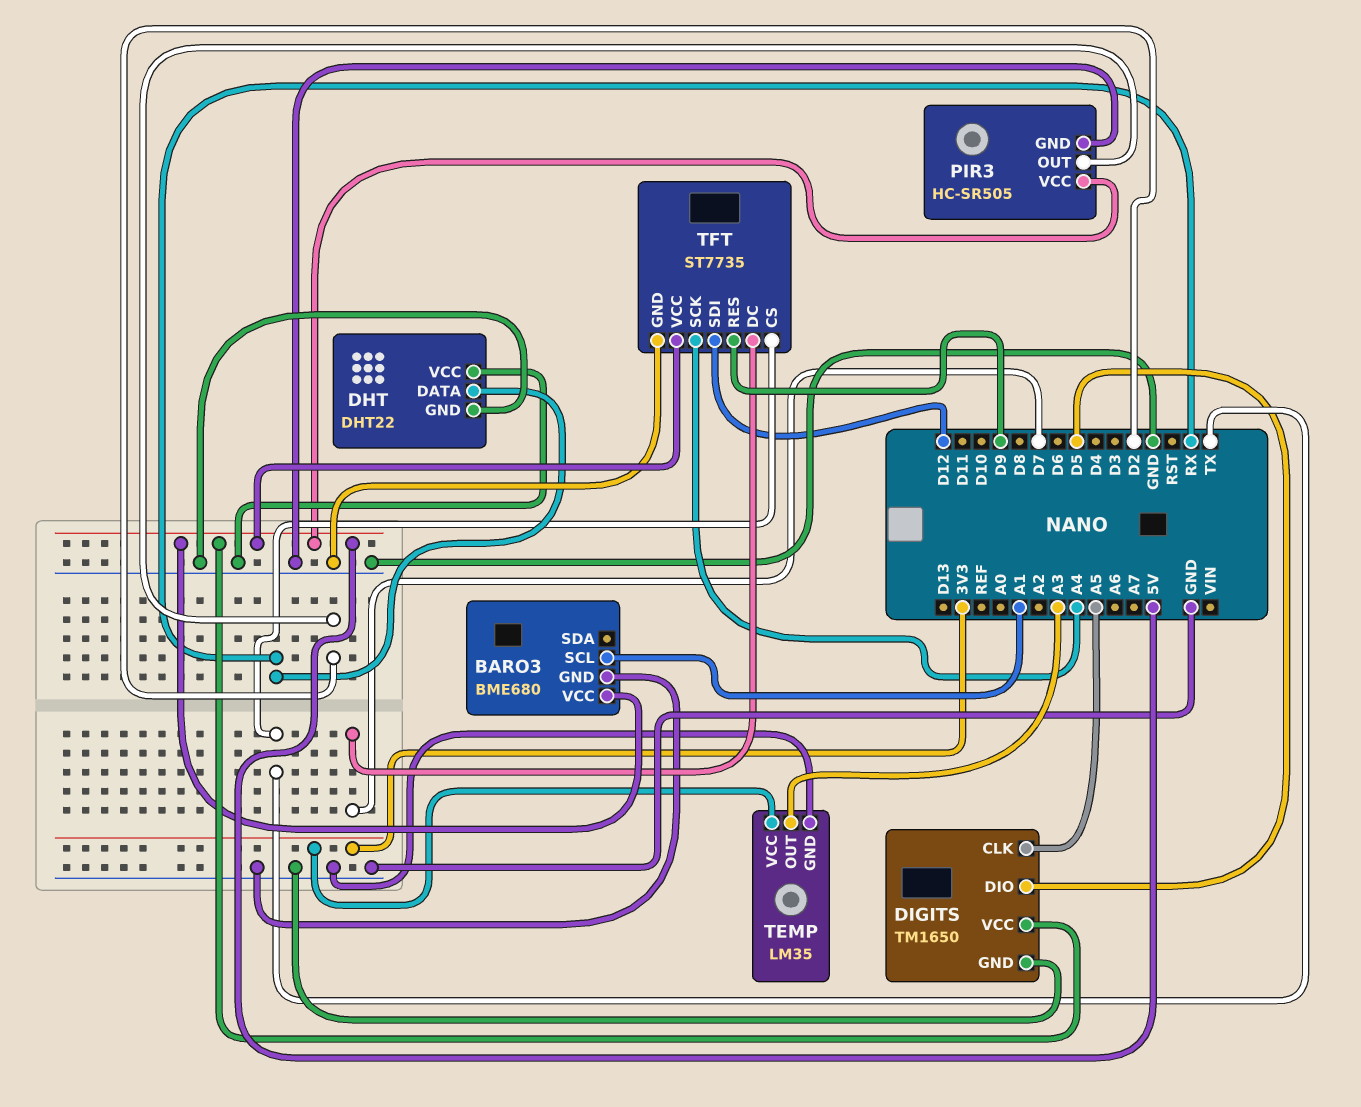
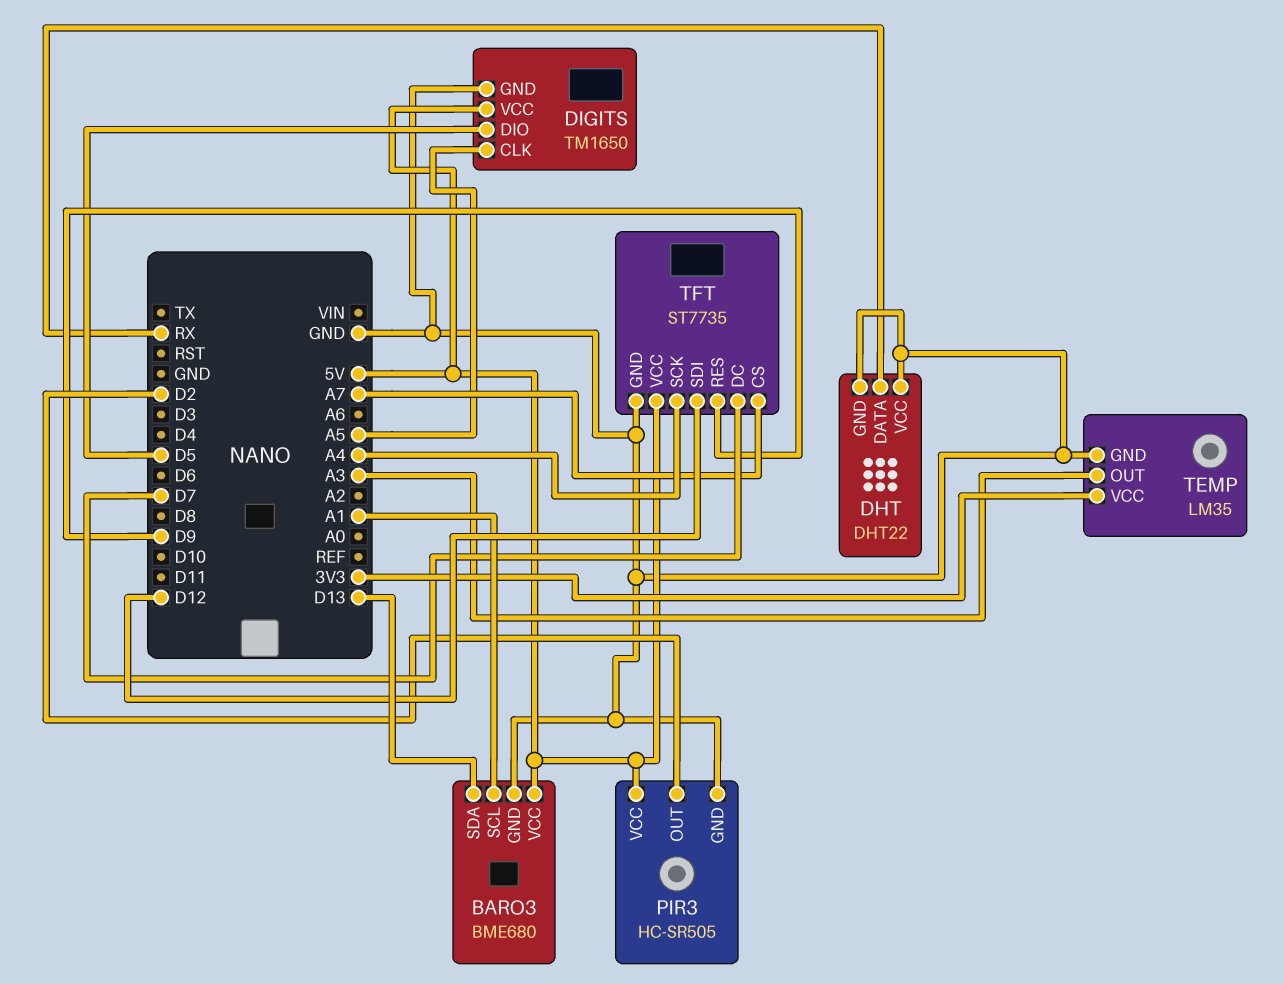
BARO3 pin SDA: none -> D13
TFT pin CS: TX -> A7

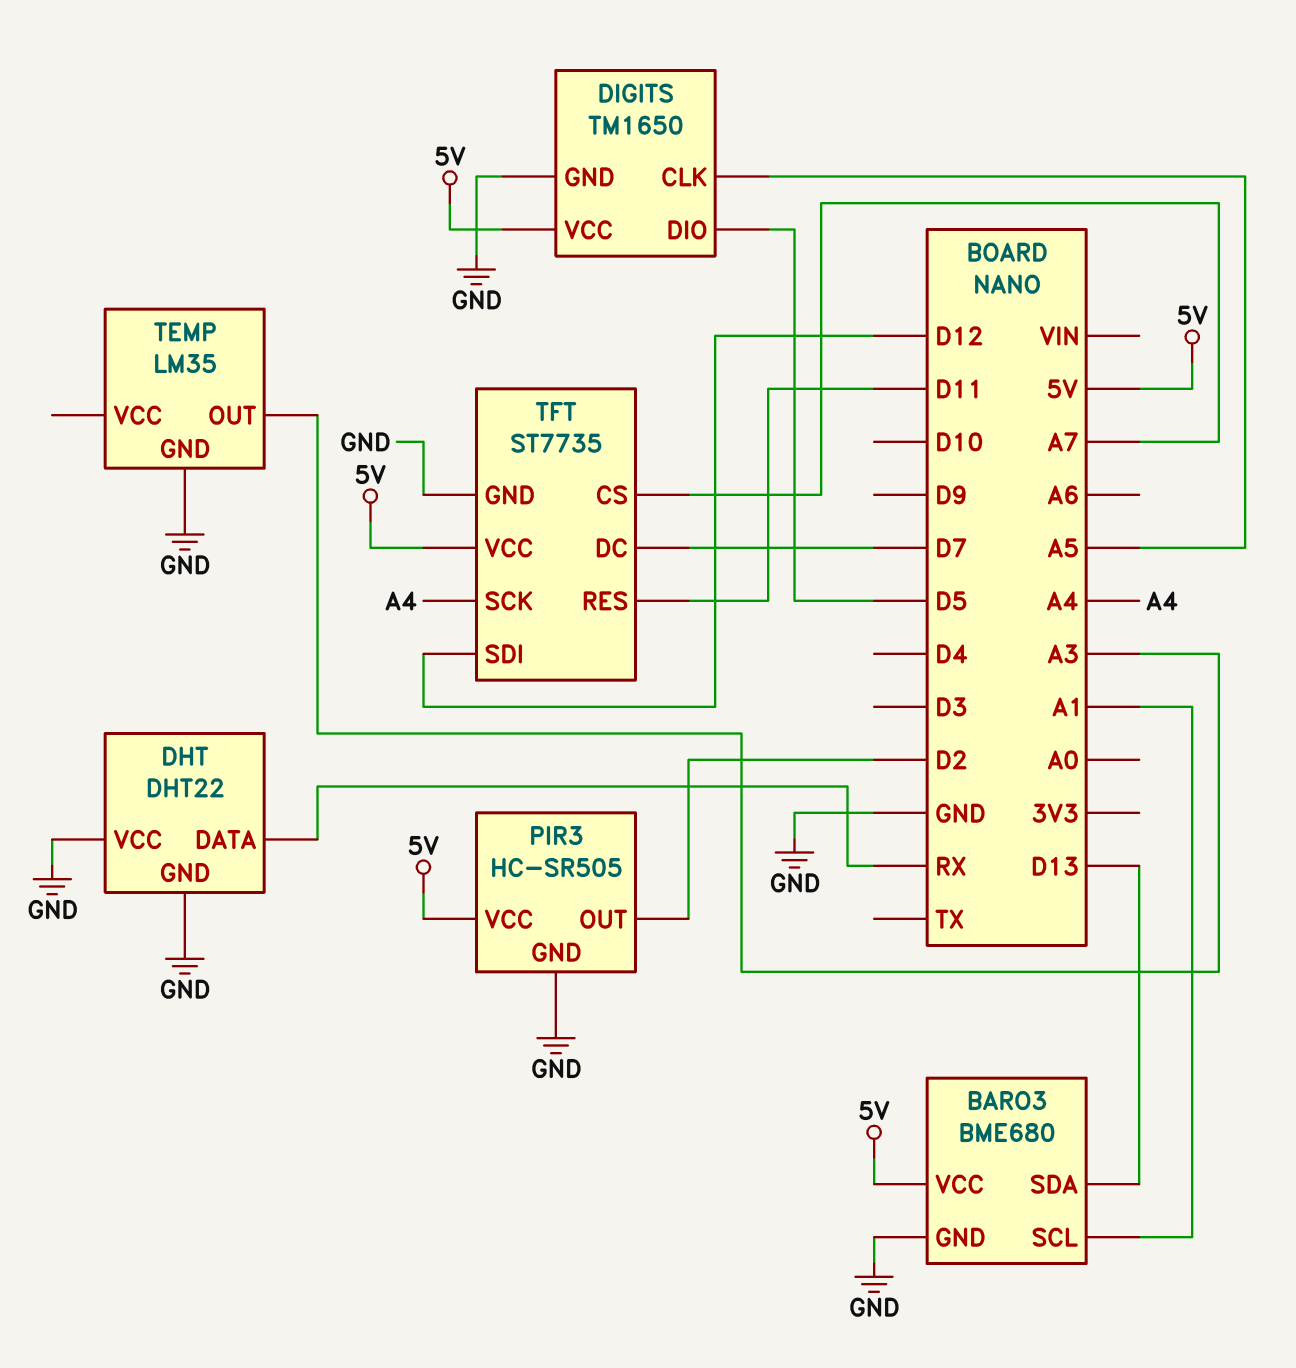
TEMP pin VCC: 3V3 -> none
TFT pin RES: D9 -> D11

